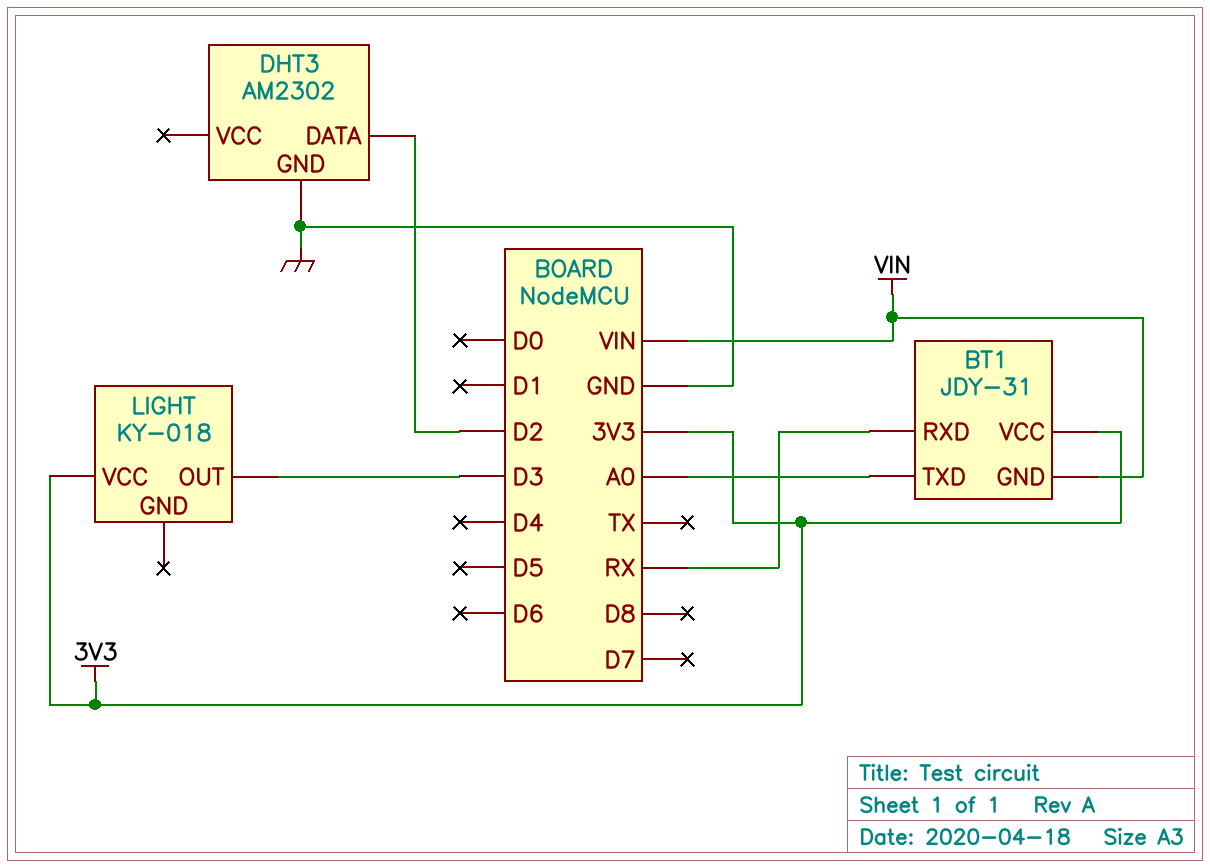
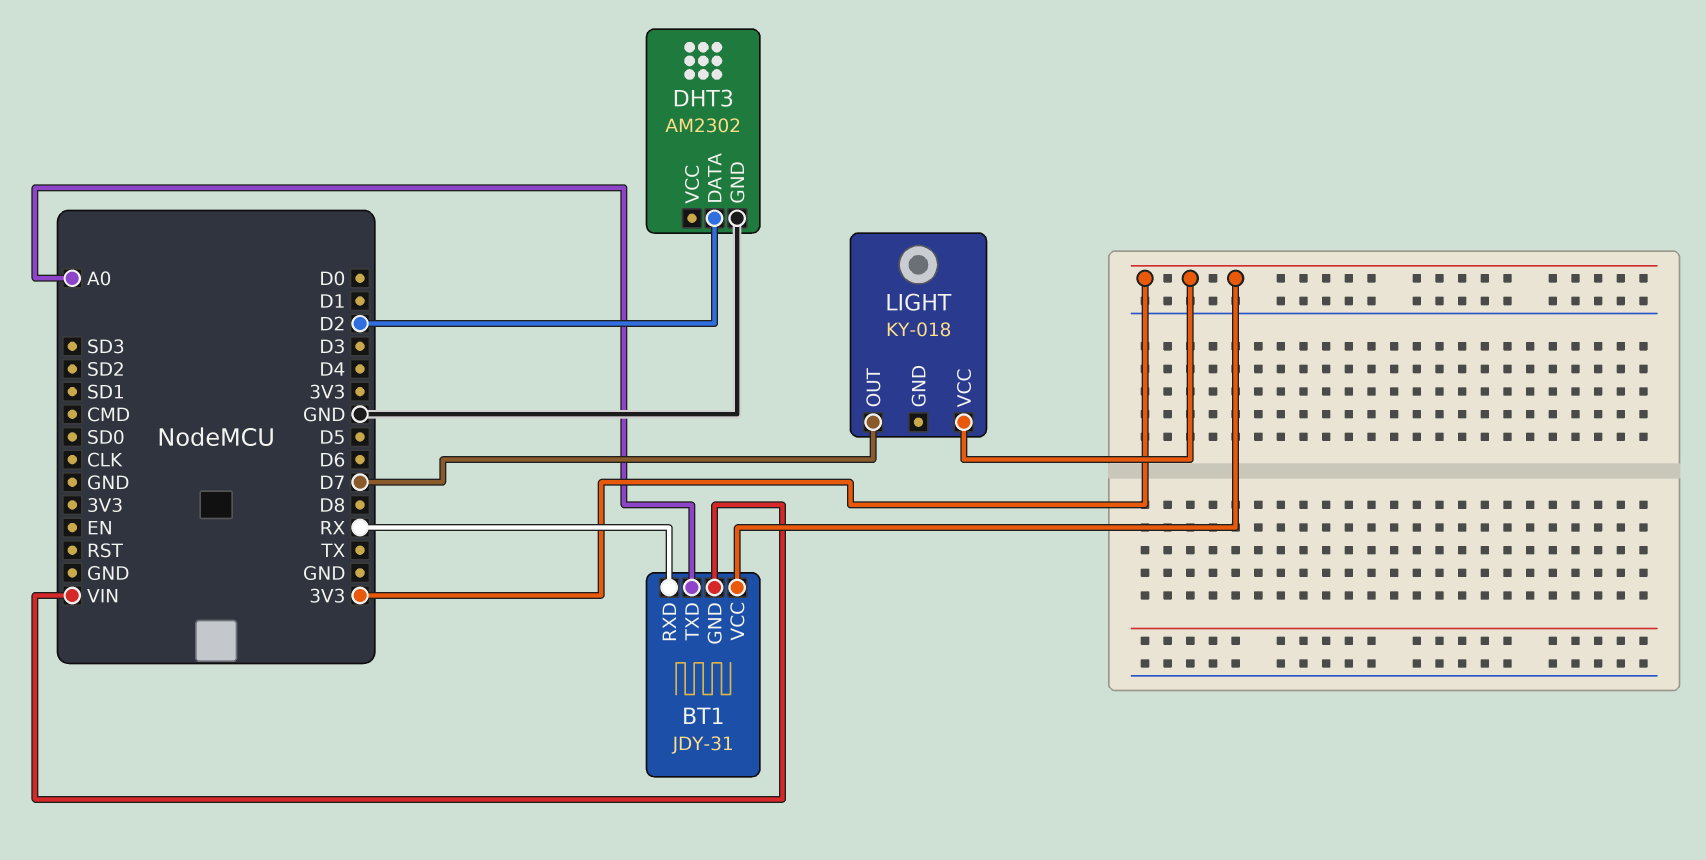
LIGHT pin OUT: D3 -> D7

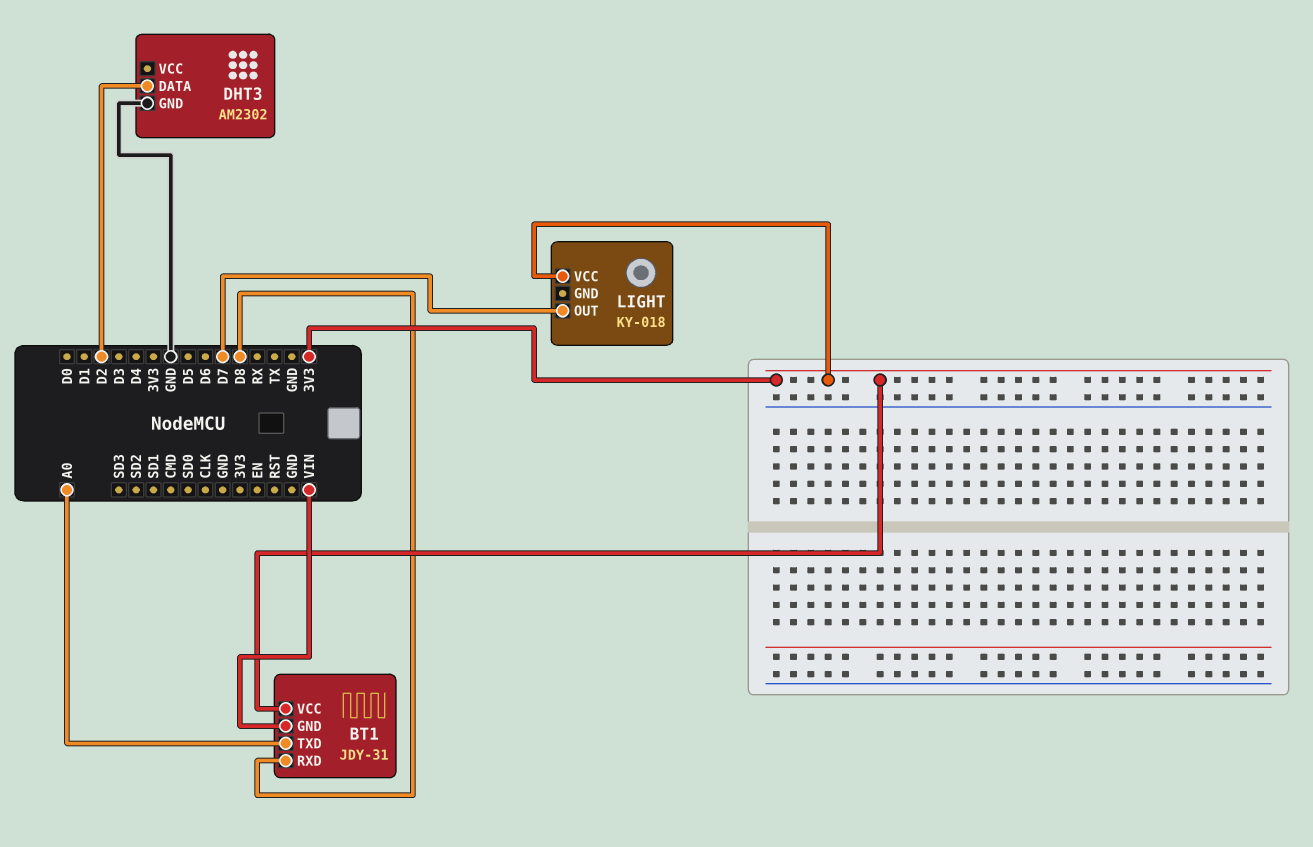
BT1 pin RXD: RX -> D8

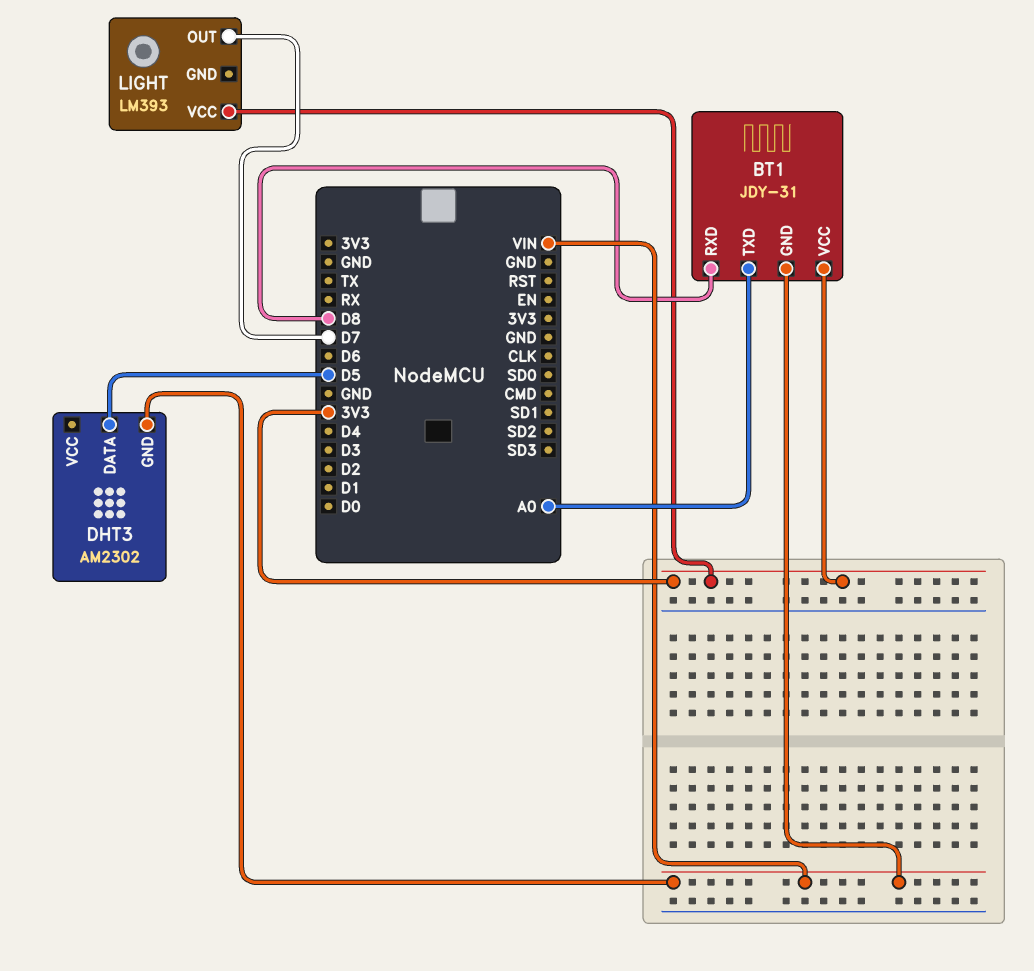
DHT3 pin DATA: D2 -> D5
DHT3 pin GND: GND -> VIN
LIGHT: KY-018 -> LM393

